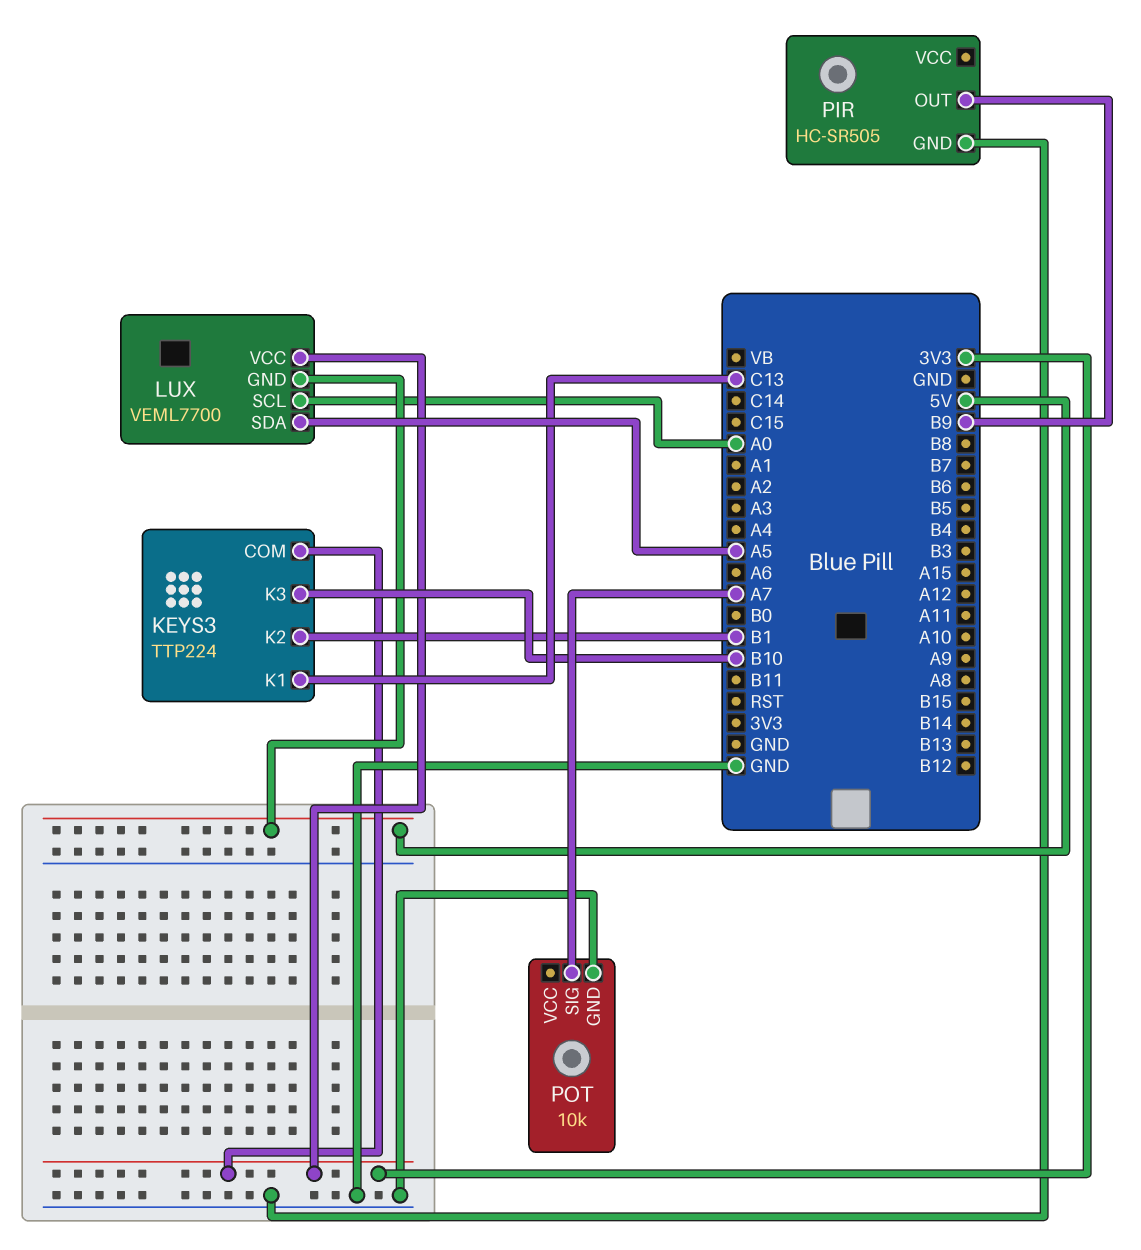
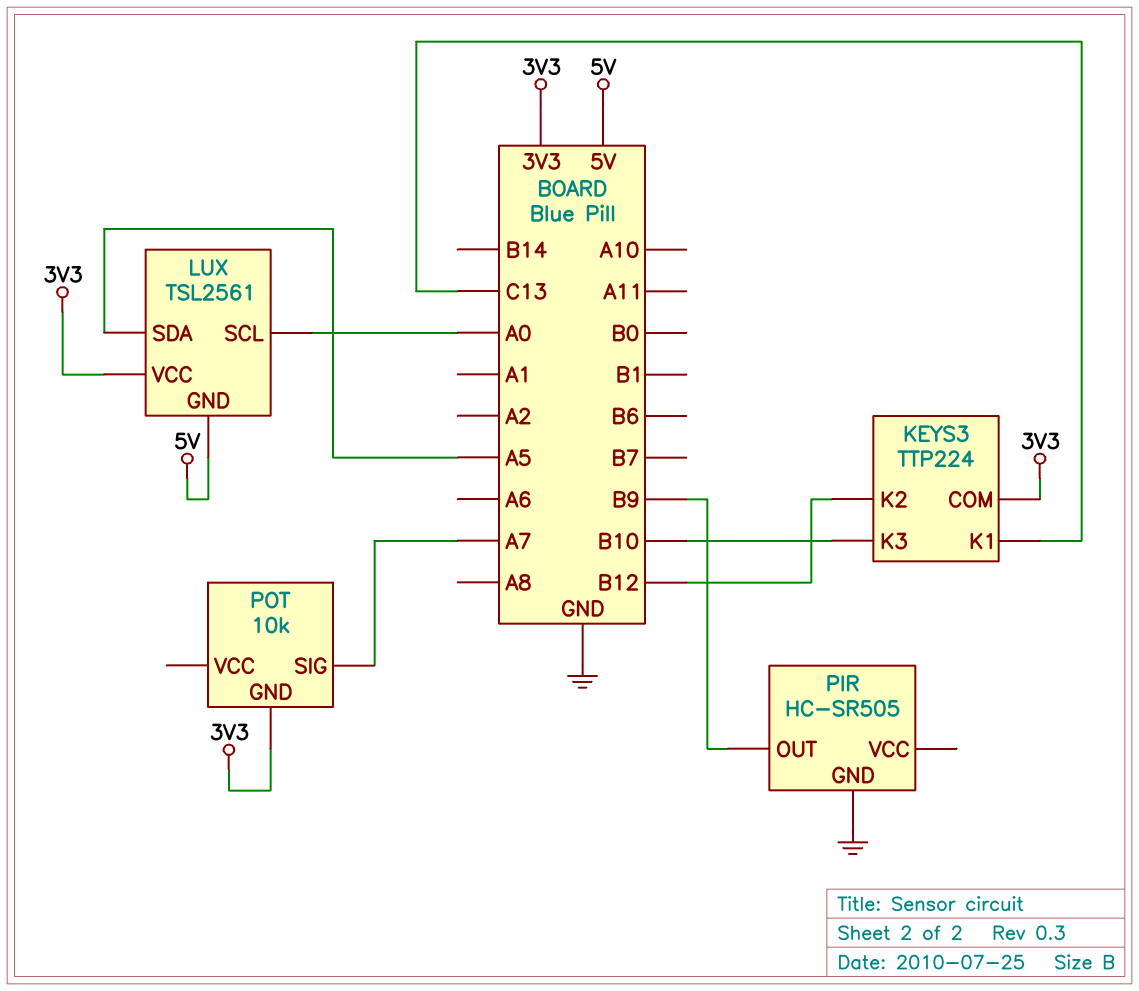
KEYS3 pin K2: B1 -> B12
LUX: VEML7700 -> TSL2561
POT pin GND: GND -> 3V3

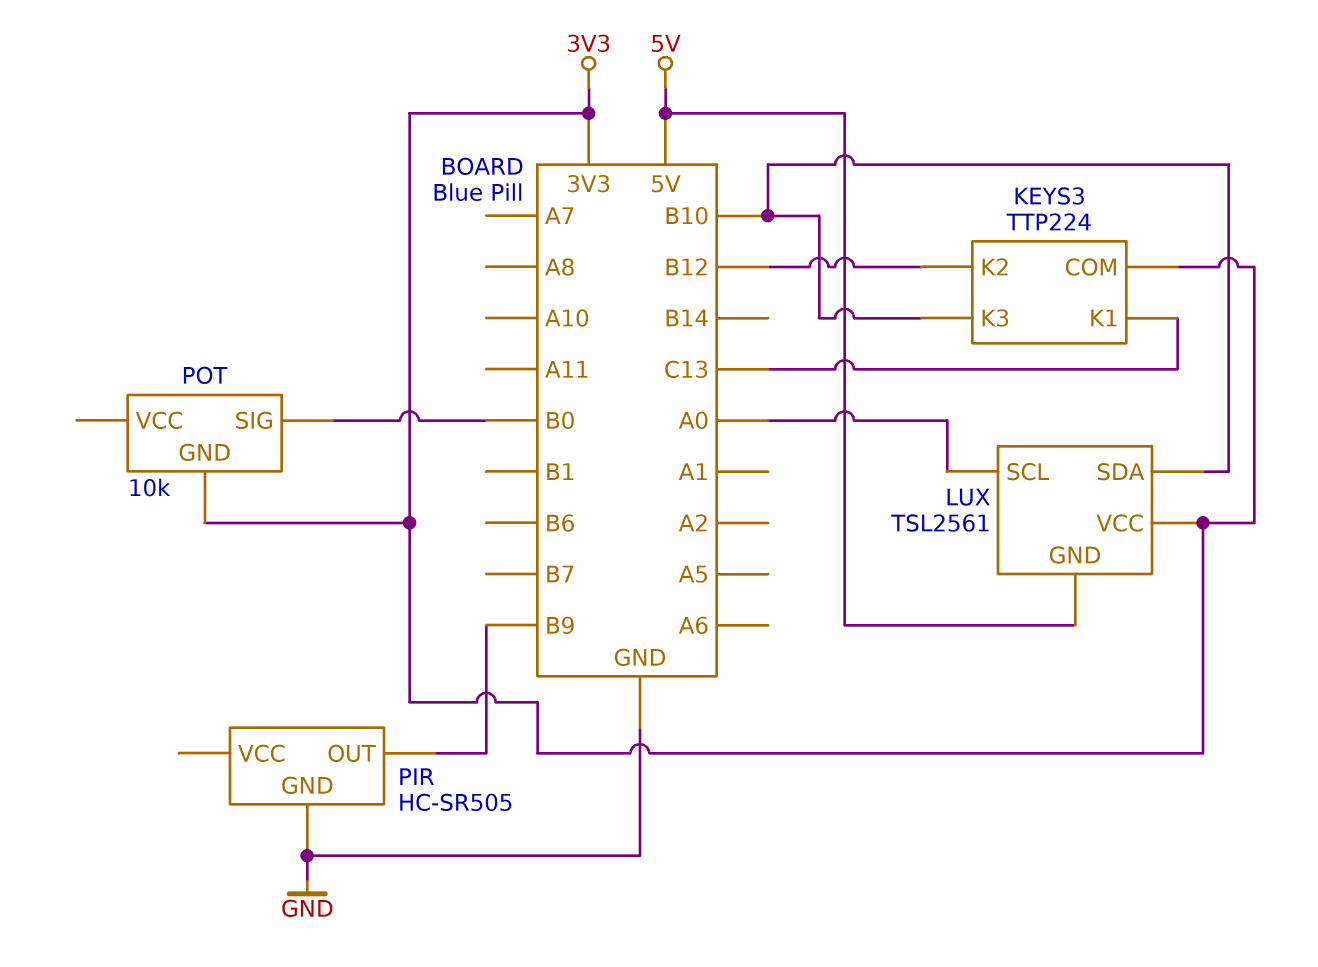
LUX pin SDA: A5 -> B10
POT pin SIG: A7 -> B0

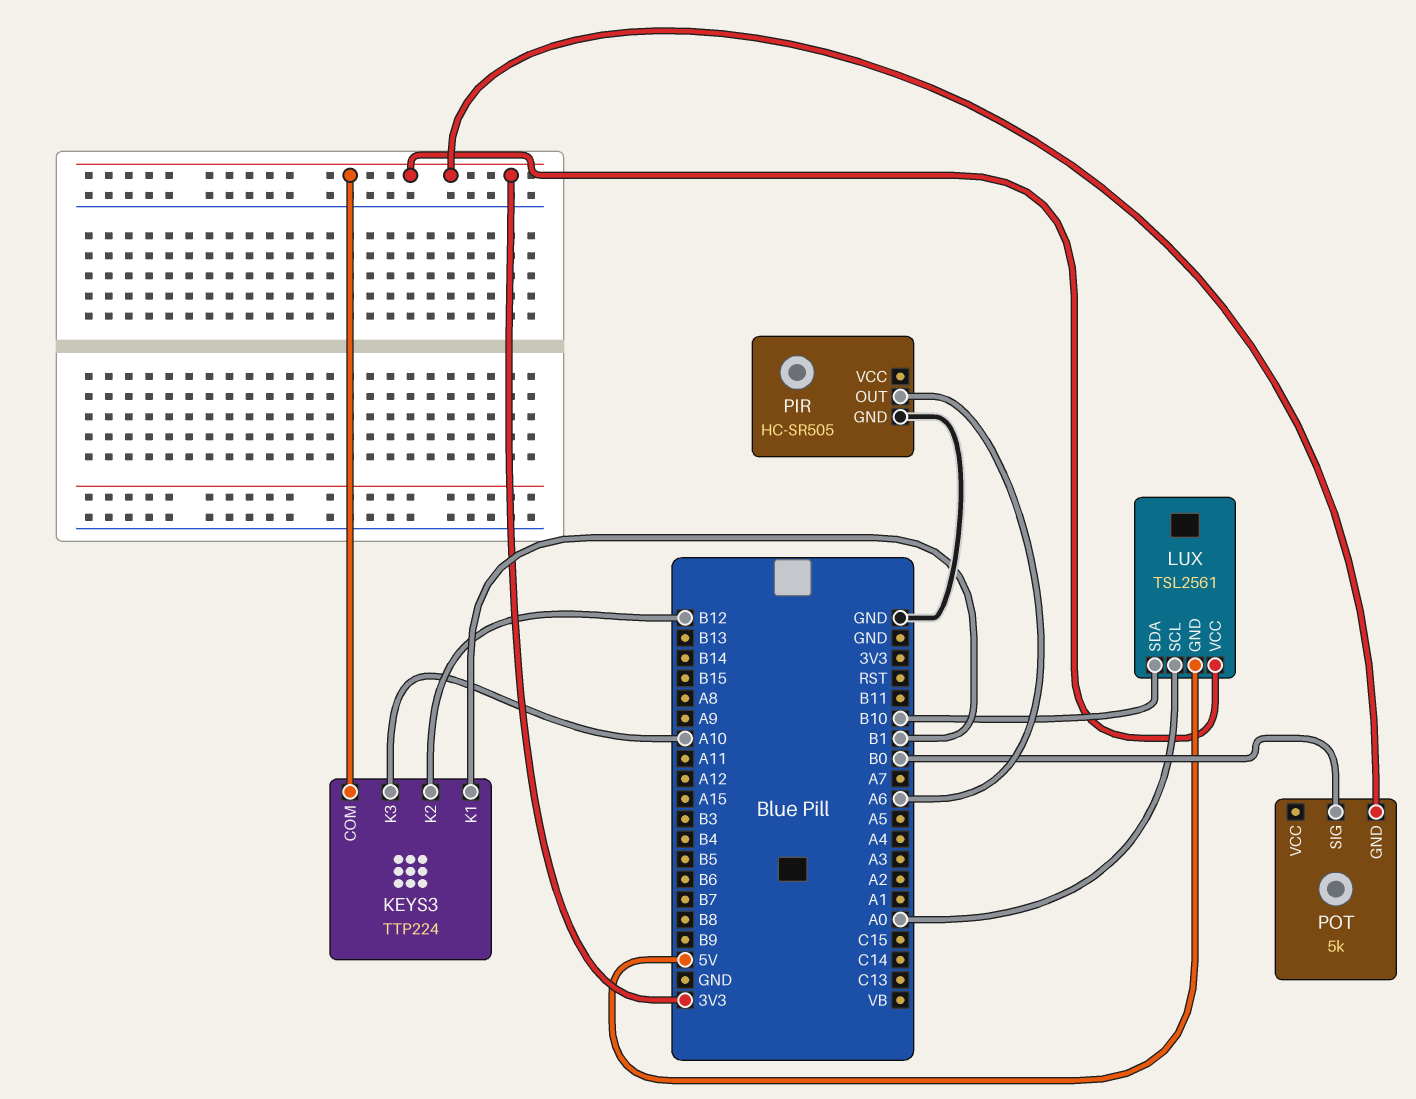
KEYS3 pin K1: C13 -> B1
KEYS3 pin K3: B10 -> A10
PIR pin OUT: B9 -> A6
POT: 10k -> 5k

